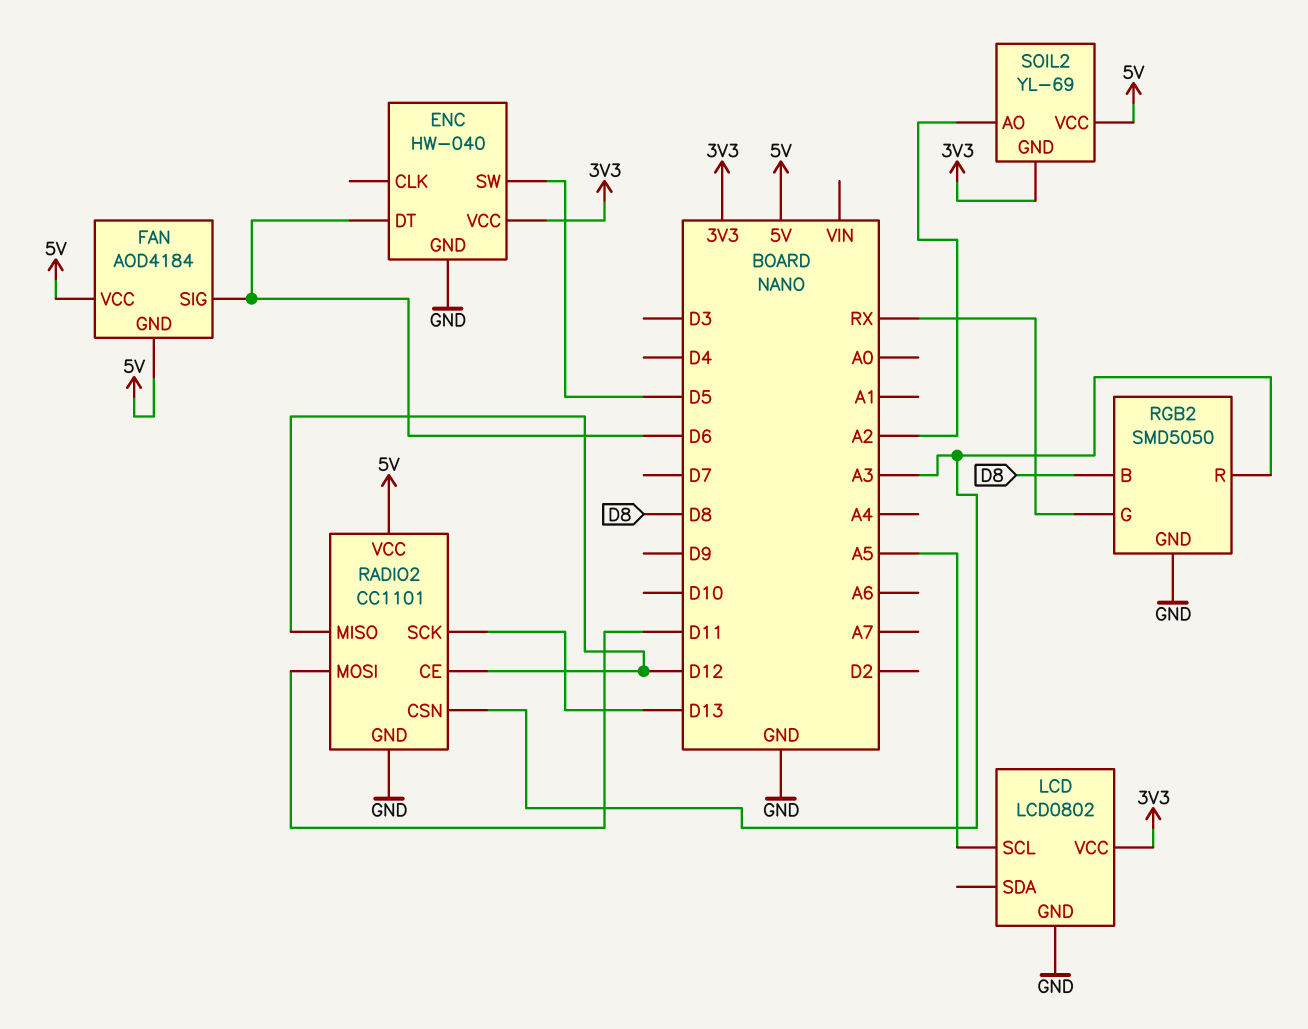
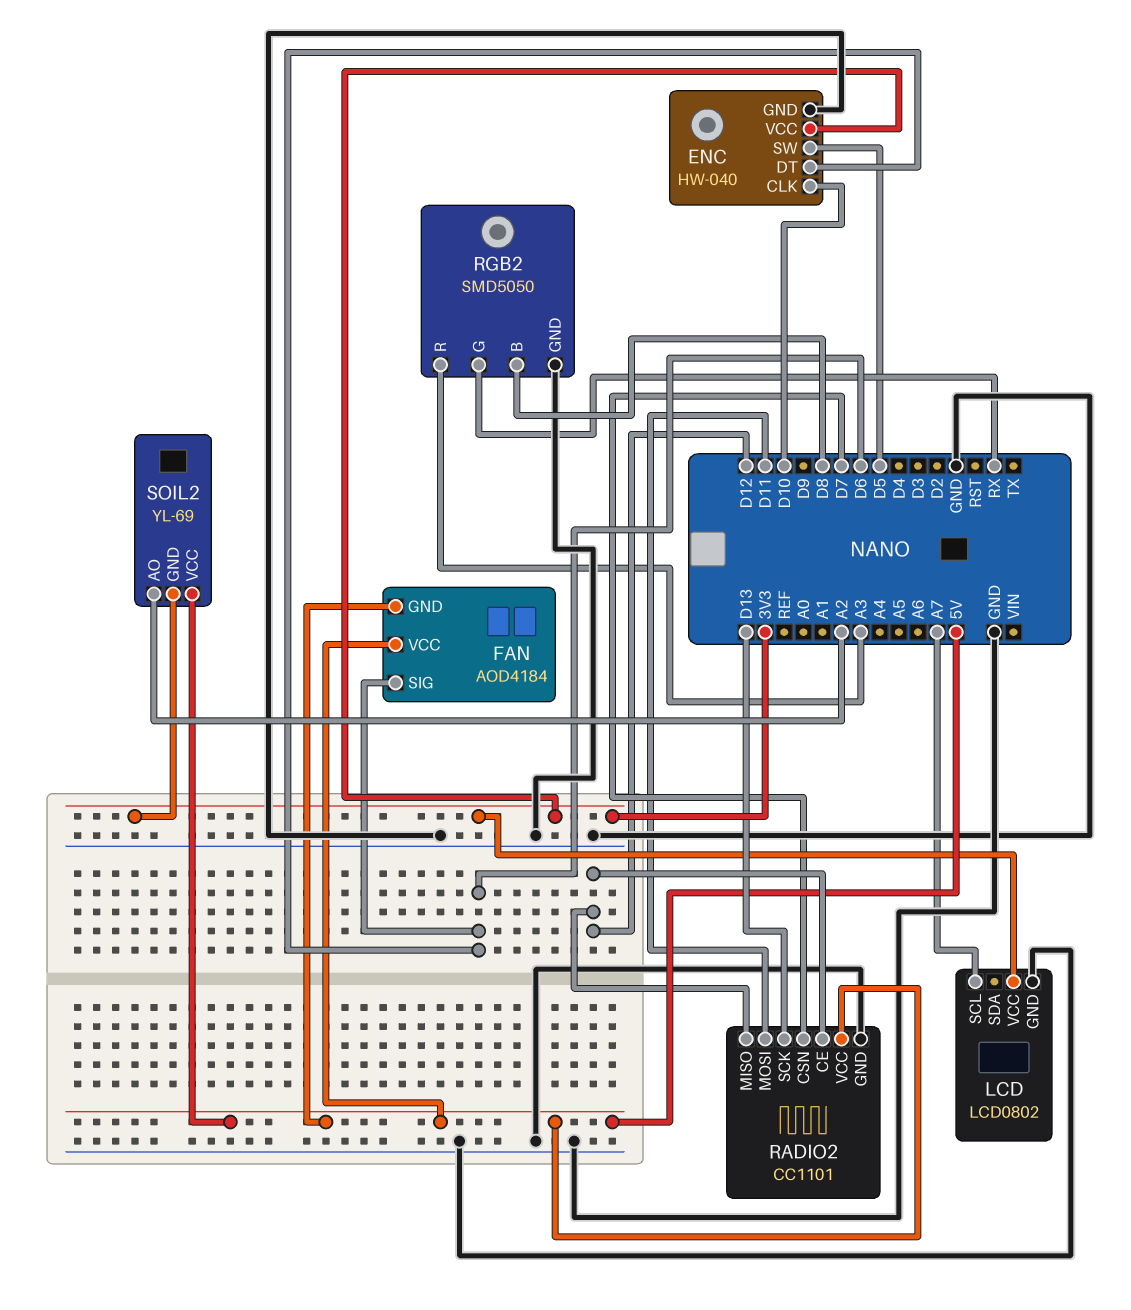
ENC pin CLK: none -> D10
LCD pin SCL: A5 -> A7
RADIO2 pin CSN: A3 -> D7

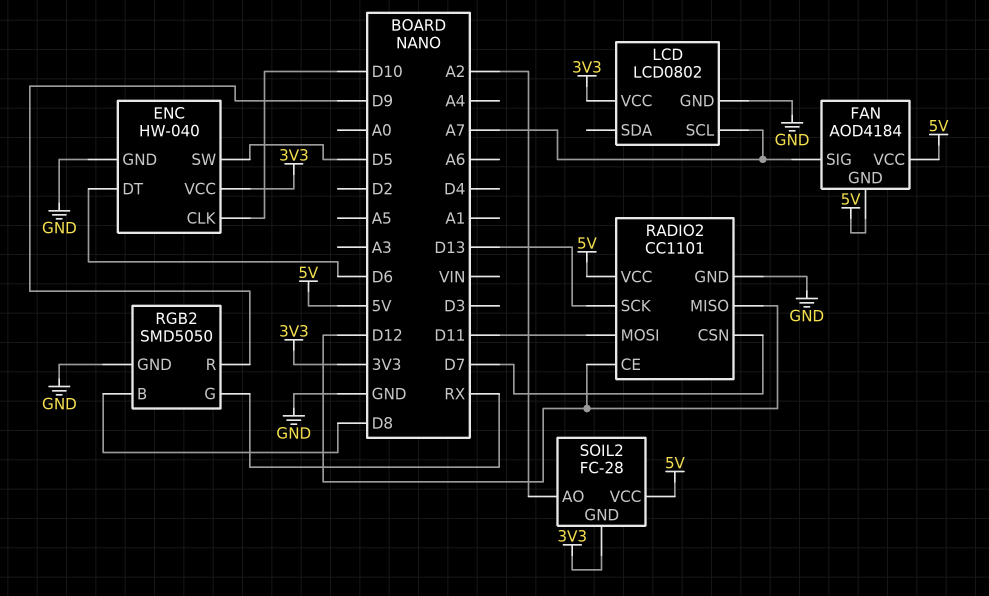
FAN pin SIG: D6 -> A7
RGB2 pin R: A3 -> D9
SOIL2: YL-69 -> FC-28

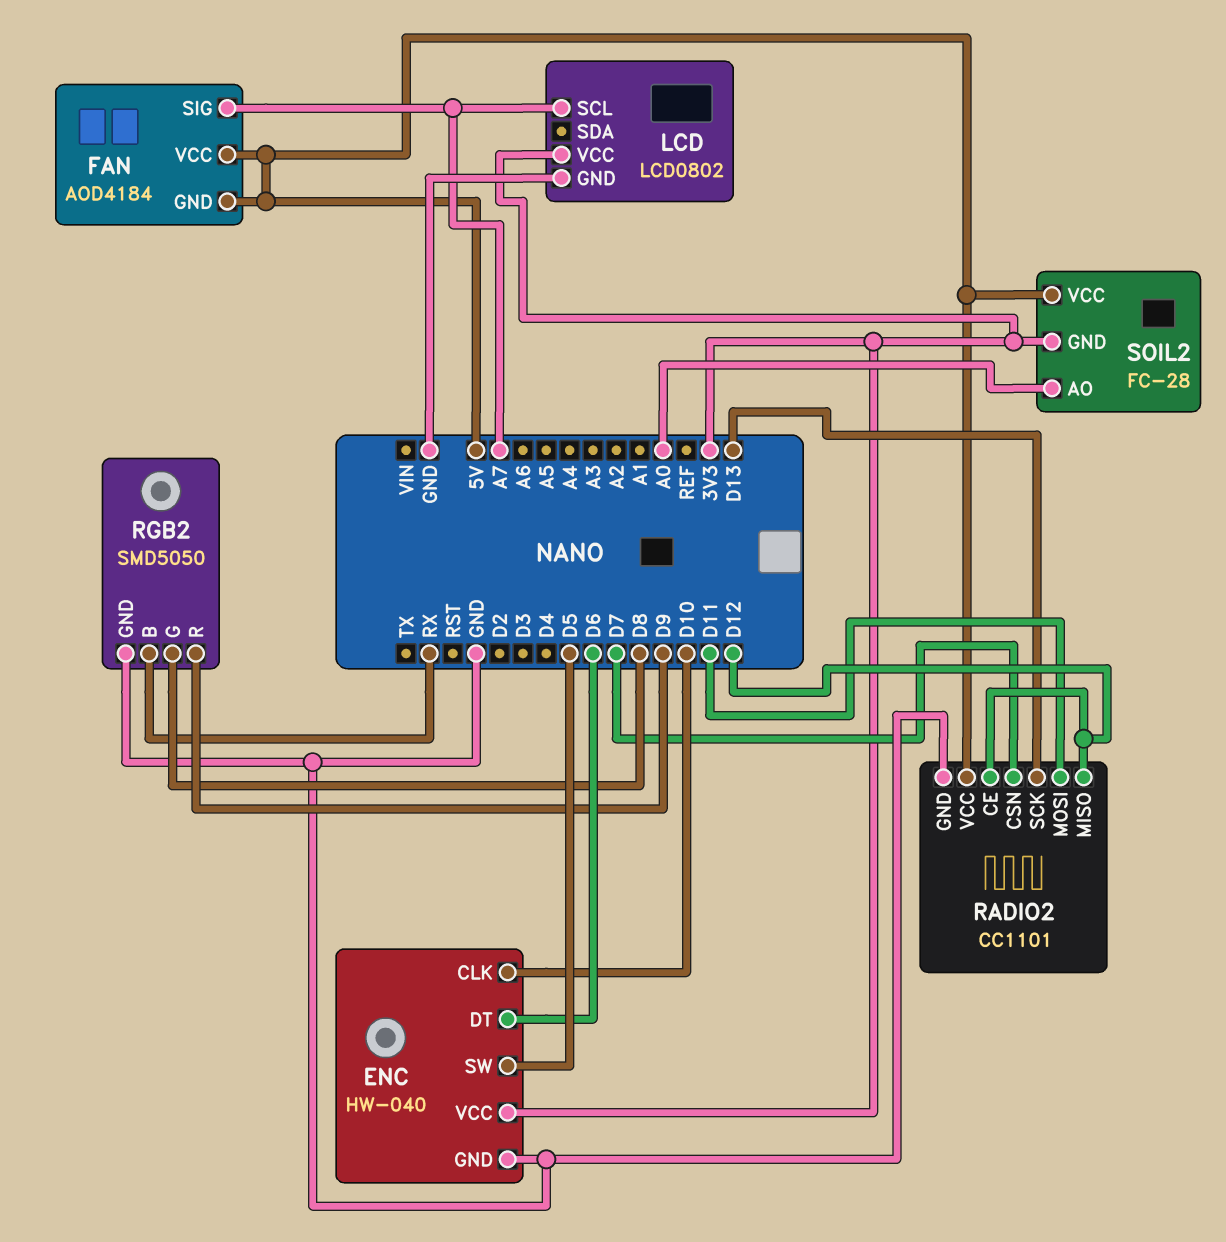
RGB2 pin B: D8 -> RX
RGB2 pin G: RX -> D8
SOIL2 pin AO: A2 -> A0

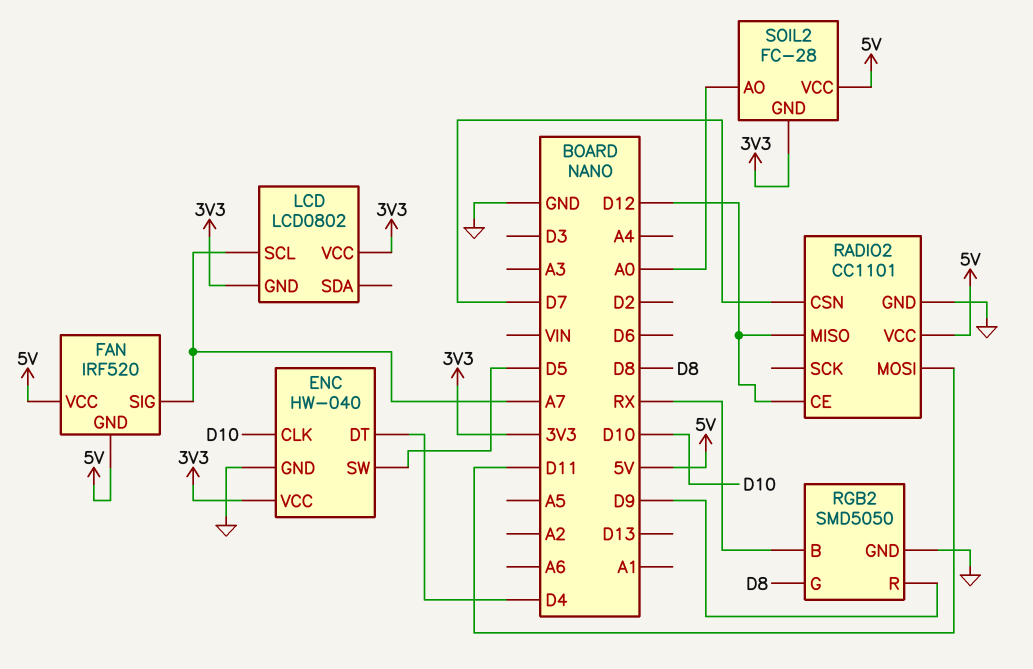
ENC pin DT: D6 -> D4
FAN: AOD4184 -> IRF520
LCD pin GND: GND -> 3V3
RADIO2 pin SCK: D13 -> none

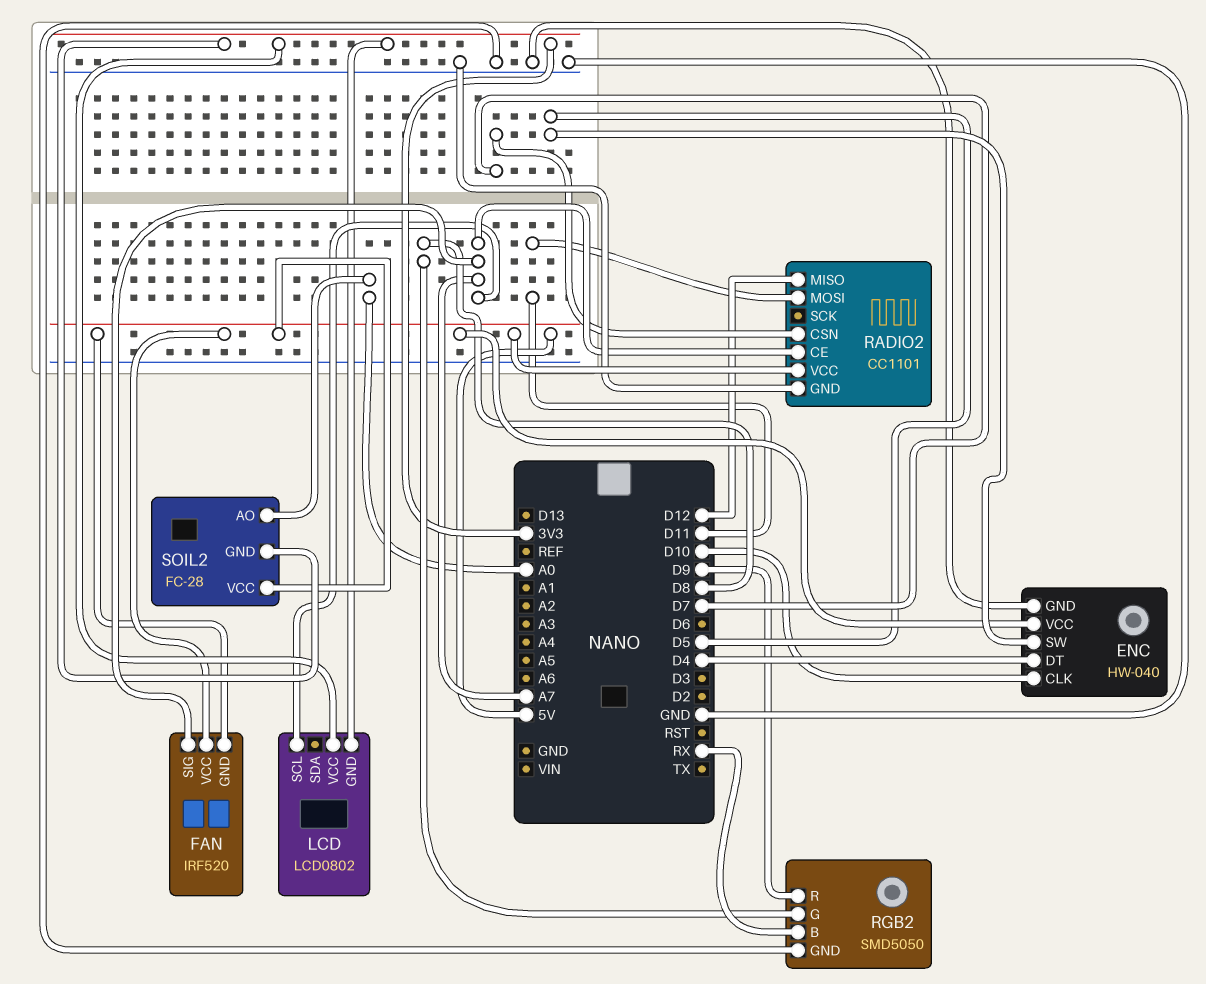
ENC pin VCC: 3V3 -> 5V
RADIO2 pin CE: D12 -> A7

